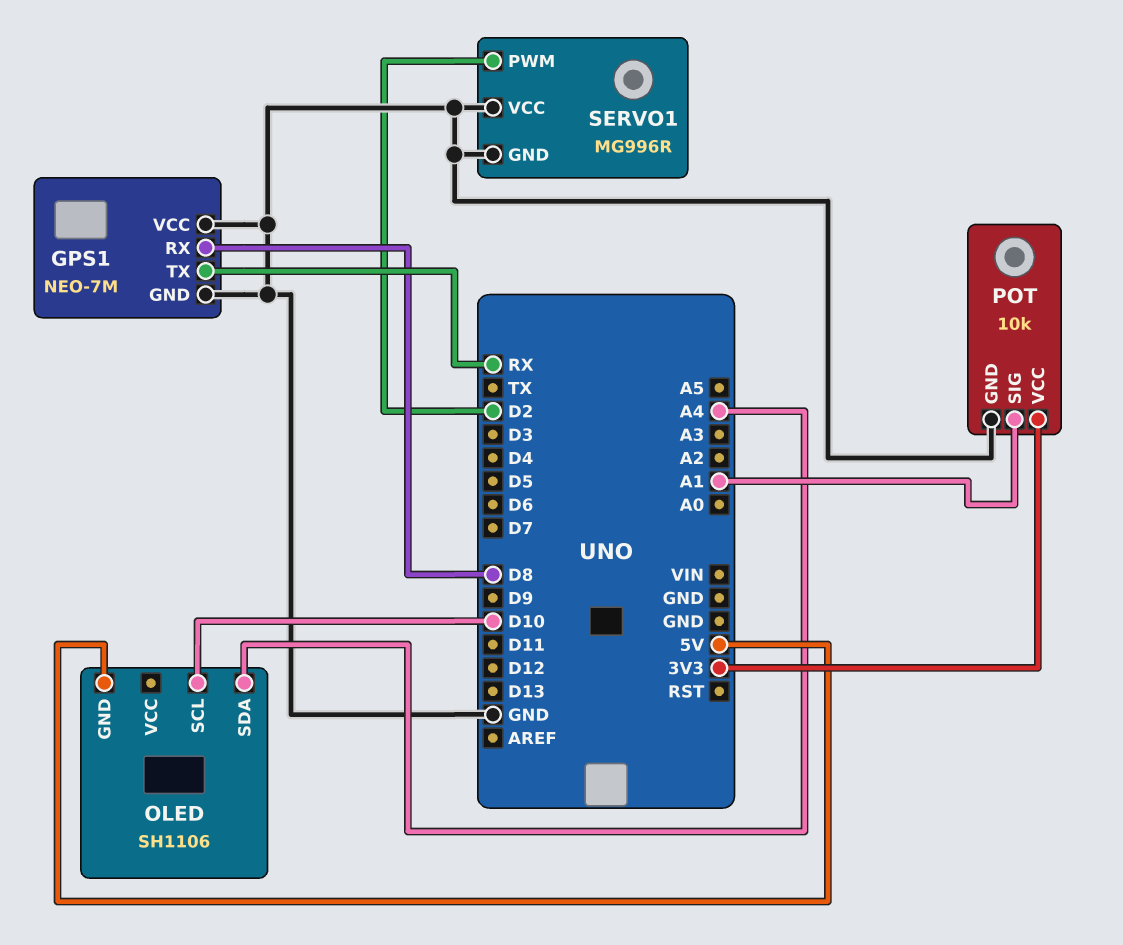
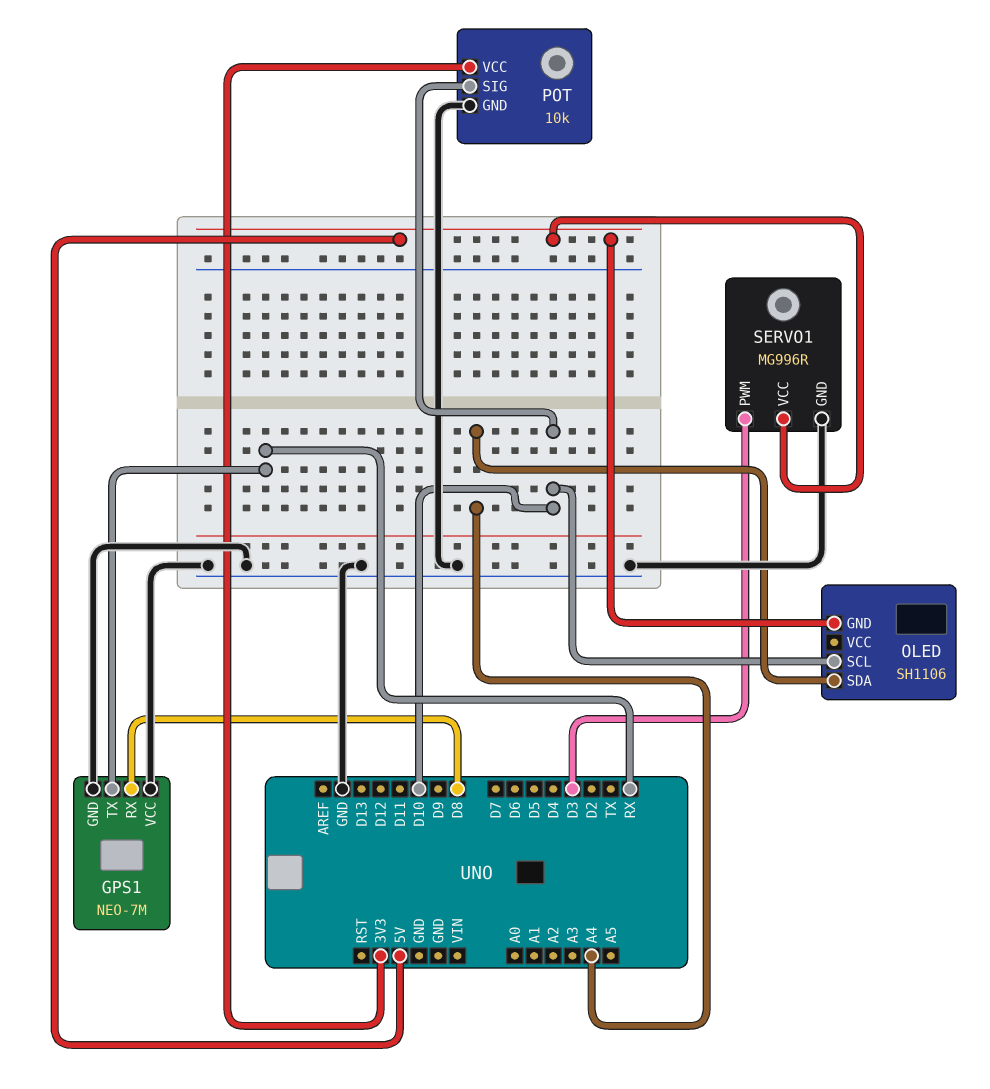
POT pin SIG: A1 -> D10
SERVO1 pin PWM: D2 -> D3
SERVO1 pin VCC: GND -> 5V

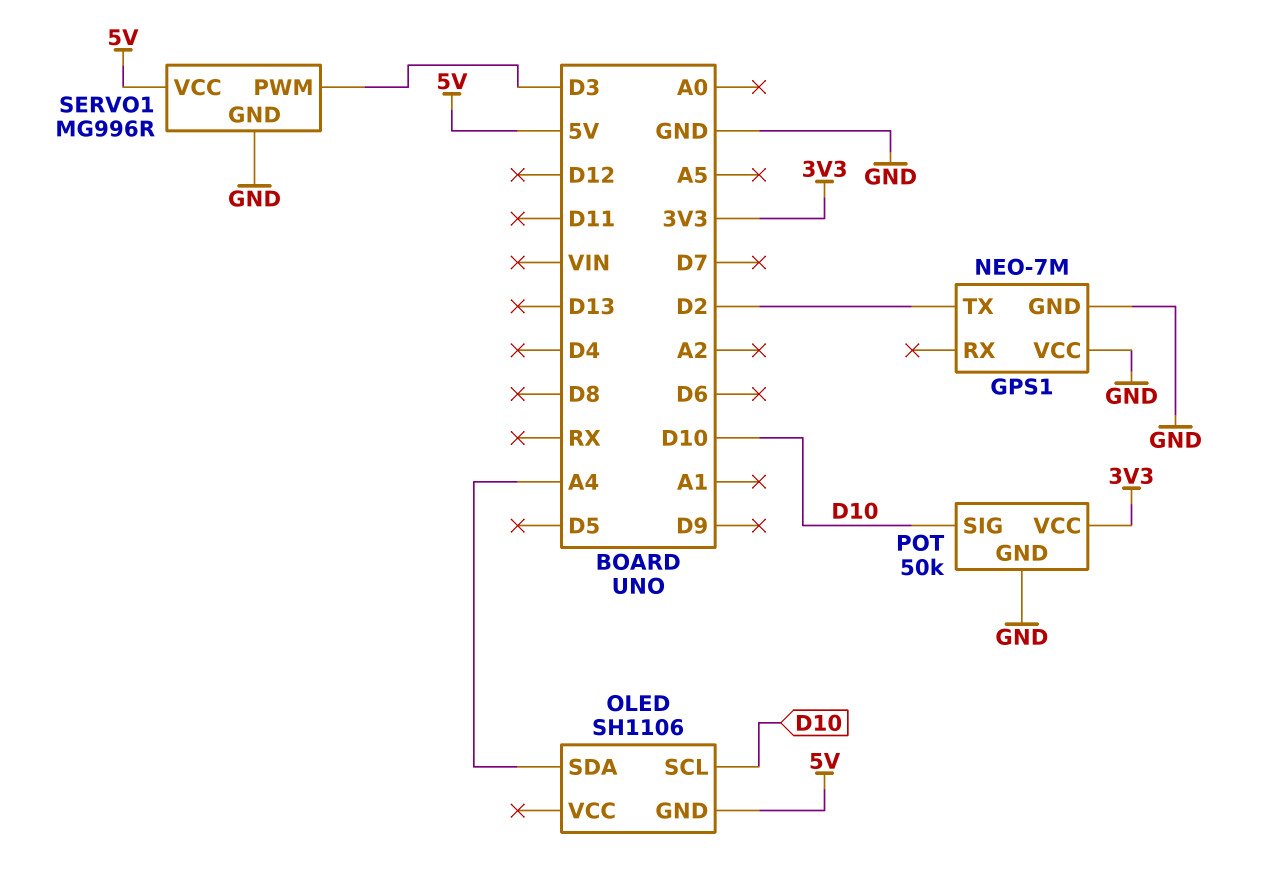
GPS1 pin RX: D8 -> none
GPS1 pin TX: RX -> D2
POT: 10k -> 50k

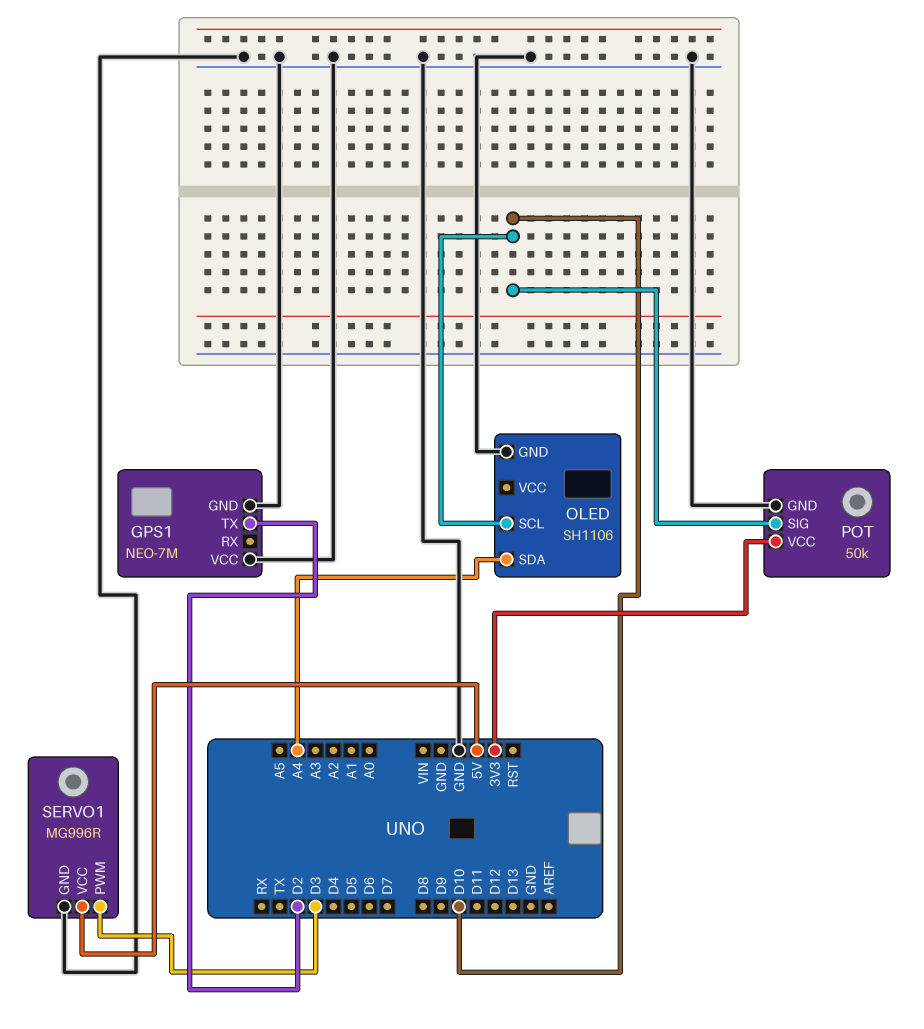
OLED pin GND: 5V -> GND

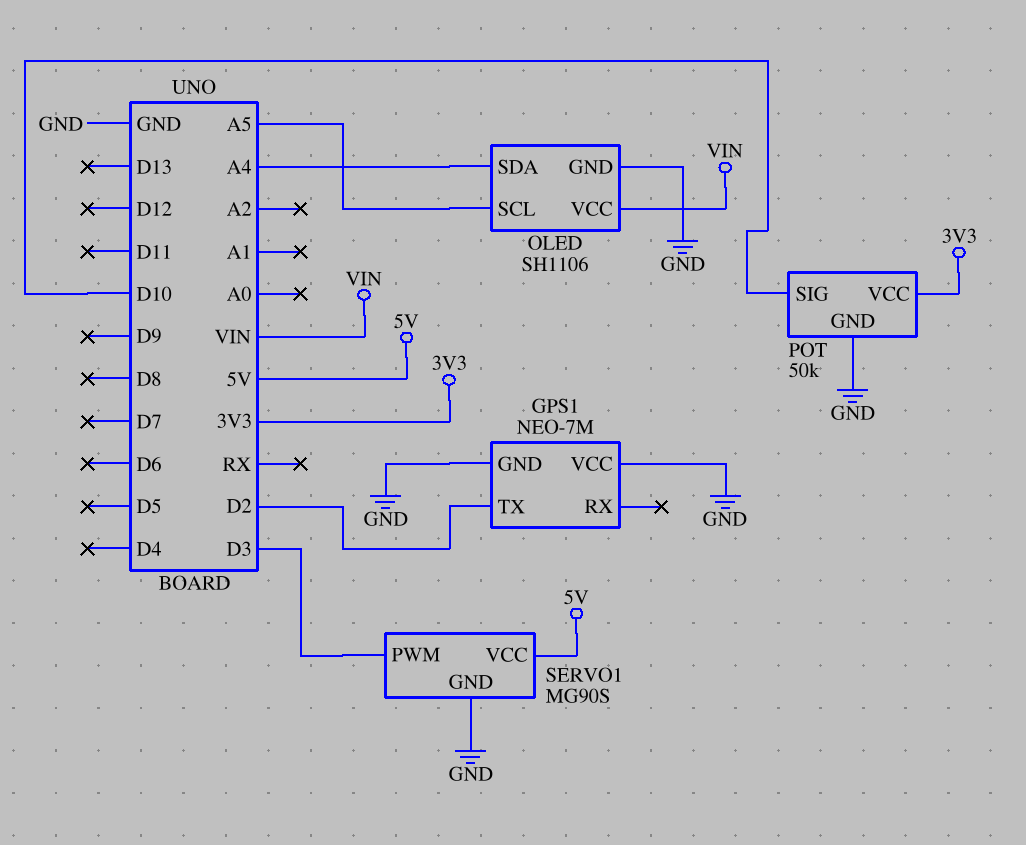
OLED pin SCL: D10 -> A5
OLED pin VCC: none -> VIN
SERVO1: MG996R -> MG90S

